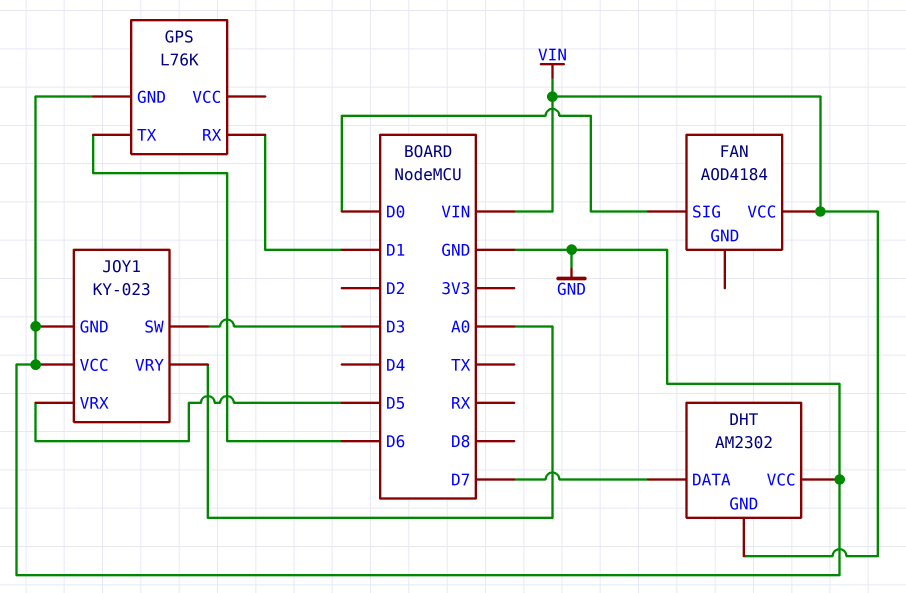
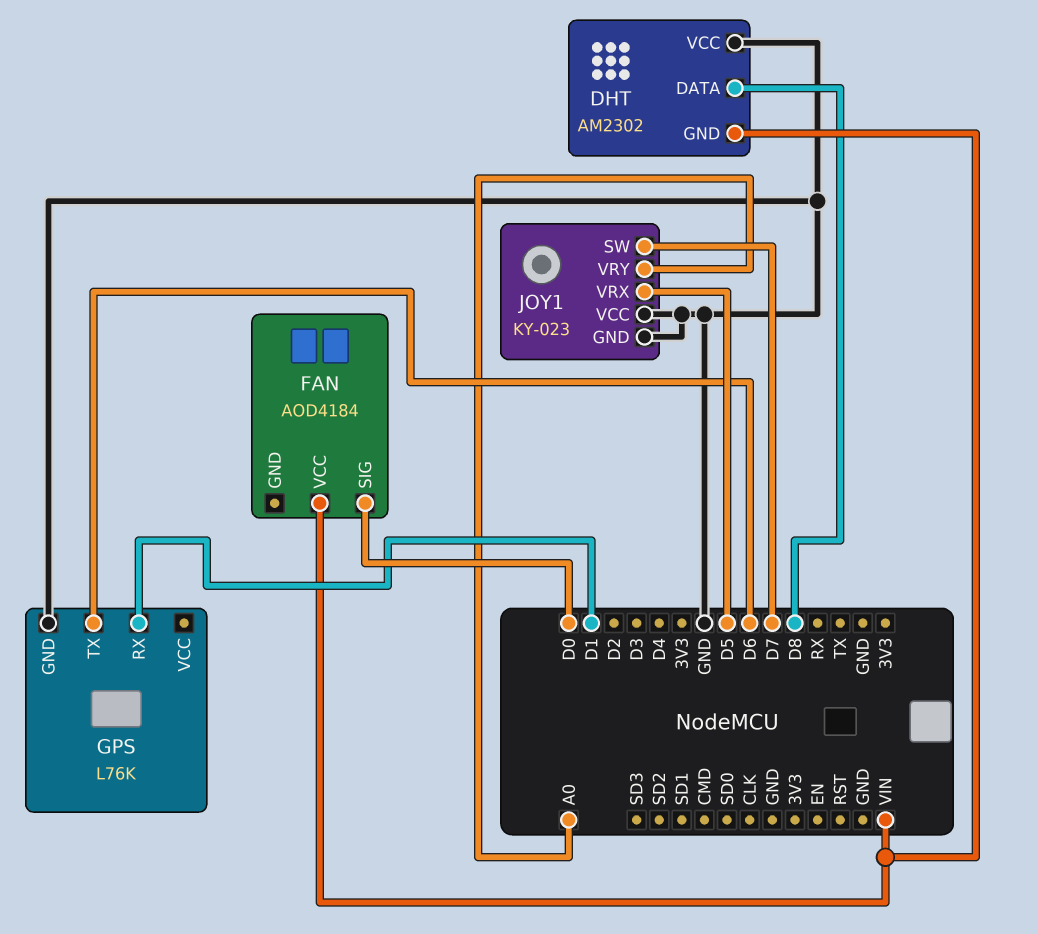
DHT pin DATA: D7 -> D8
JOY1 pin SW: D3 -> D7

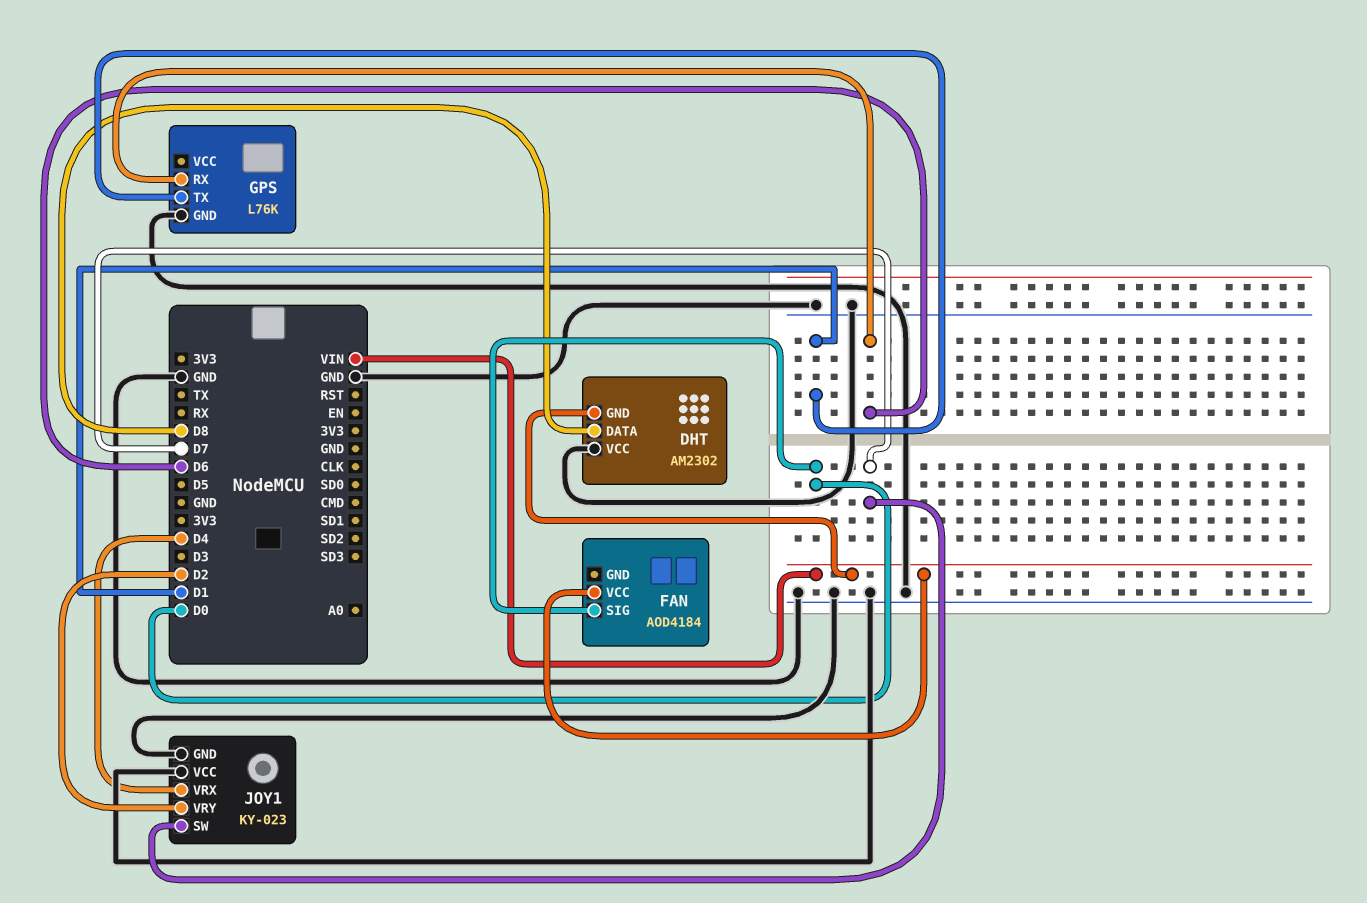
GPS pin RX: D1 -> D6
GPS pin TX: D6 -> D1
JOY1 pin VRX: D5 -> D4
JOY1 pin VRY: A0 -> D2

